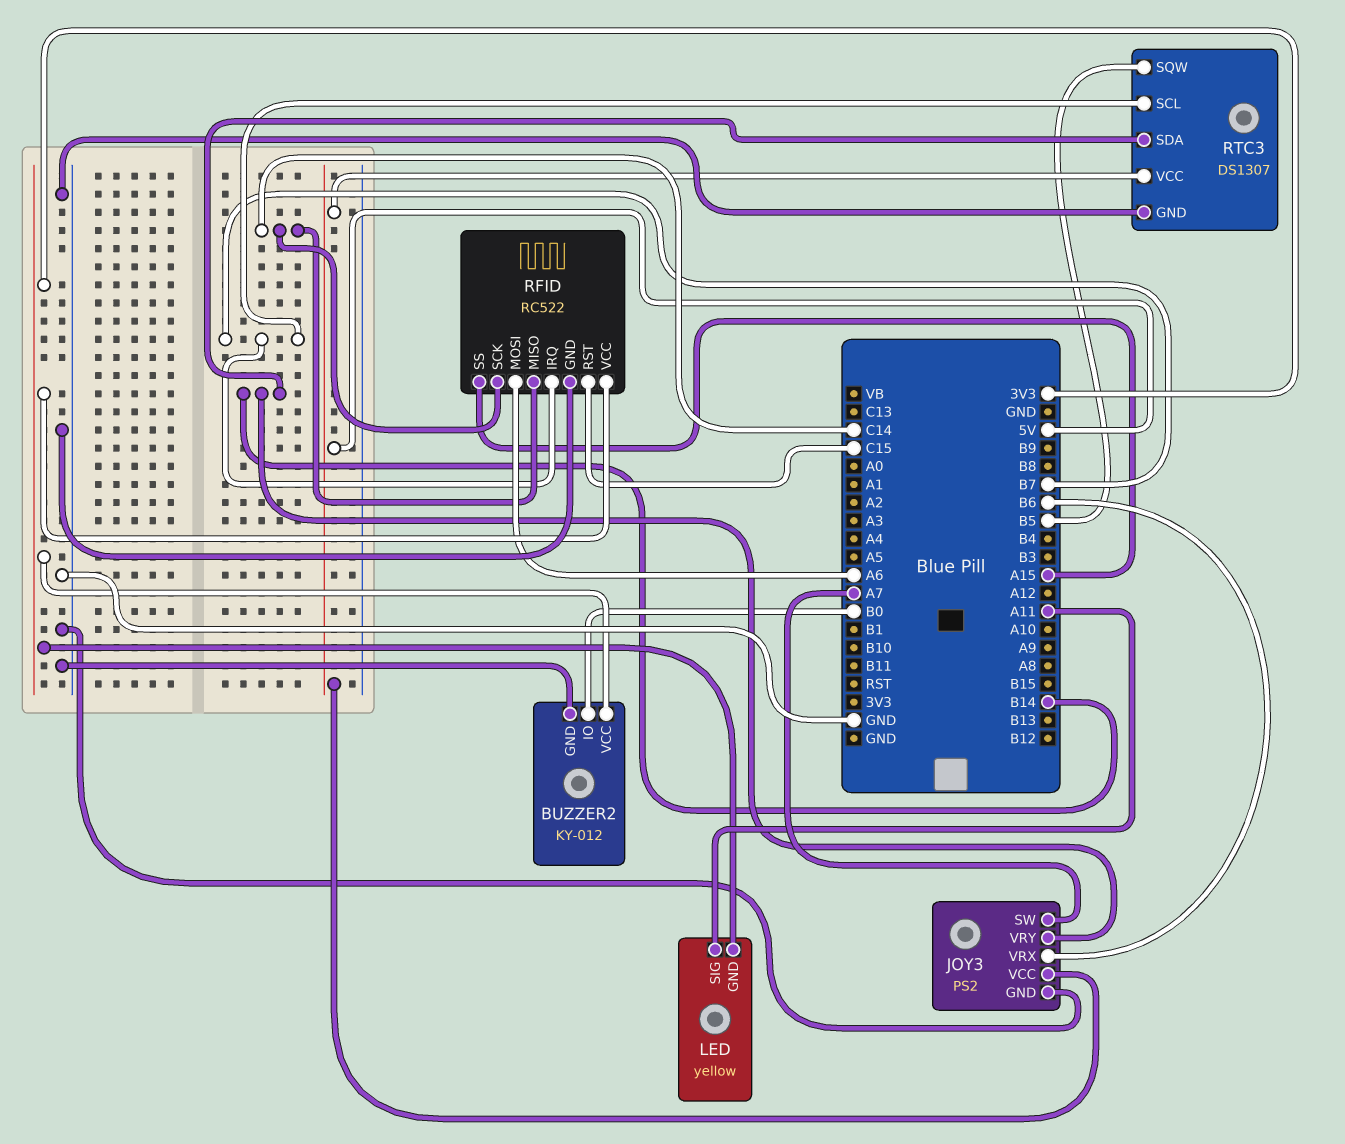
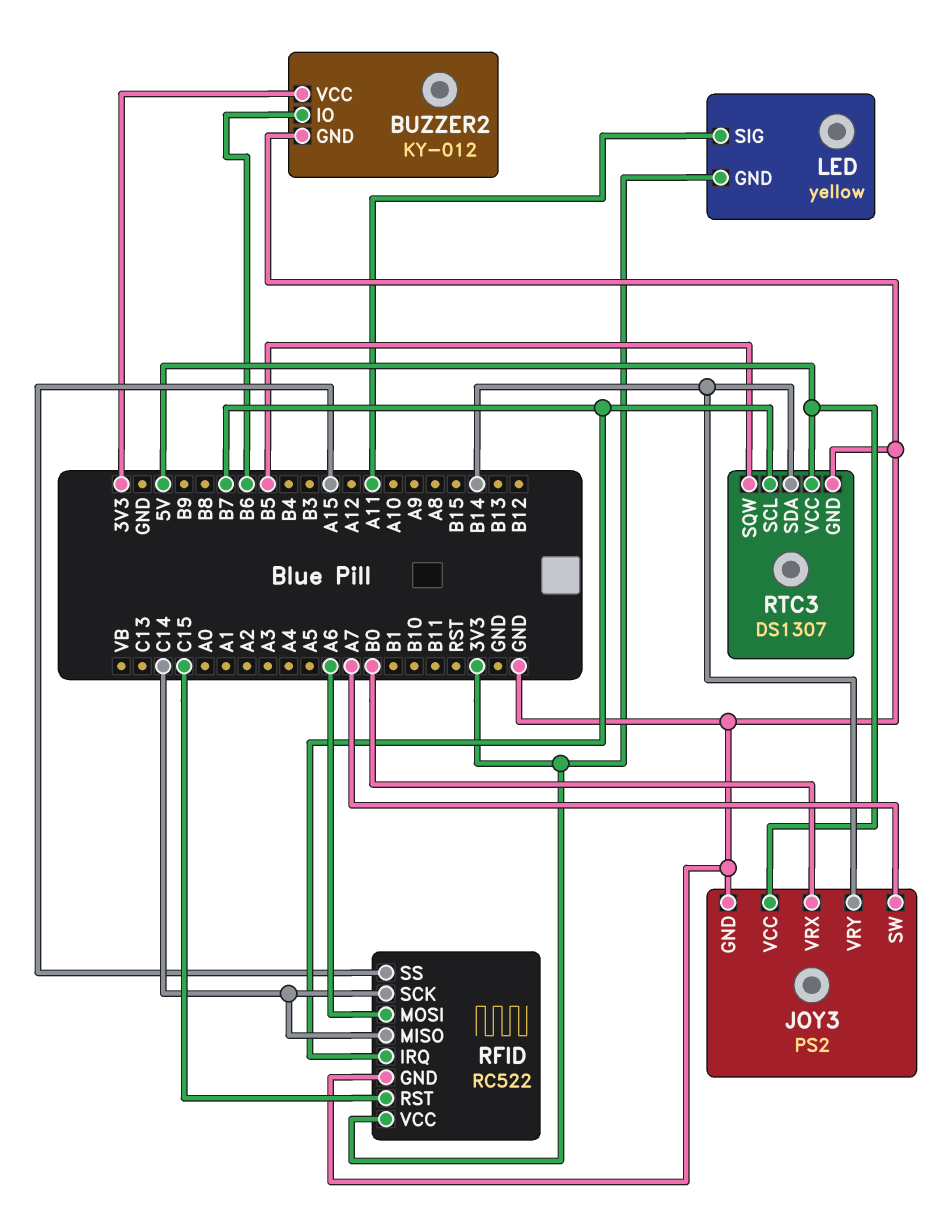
BUZZER2 pin IO: B0 -> B6
JOY3 pin VRX: B6 -> B0

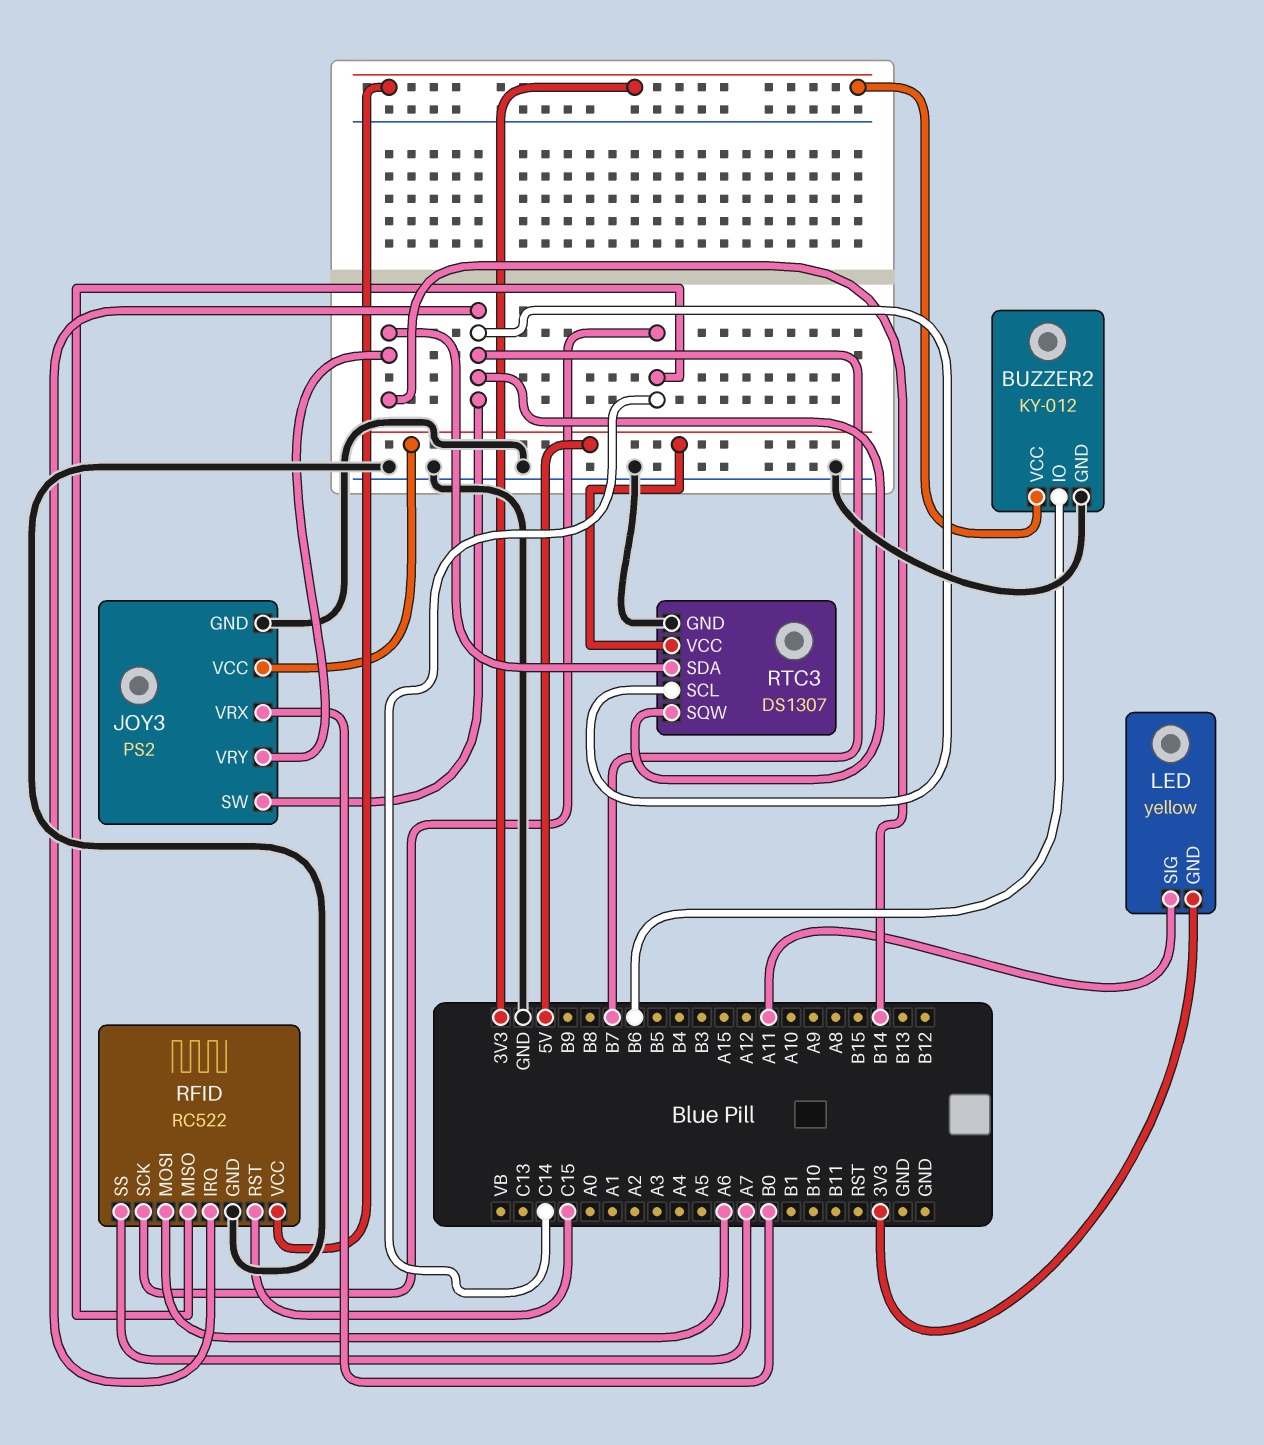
JOY3 pin SW: A7 -> B7
RFID pin SS: A15 -> A7
RTC3 pin SQW: B5 -> B7

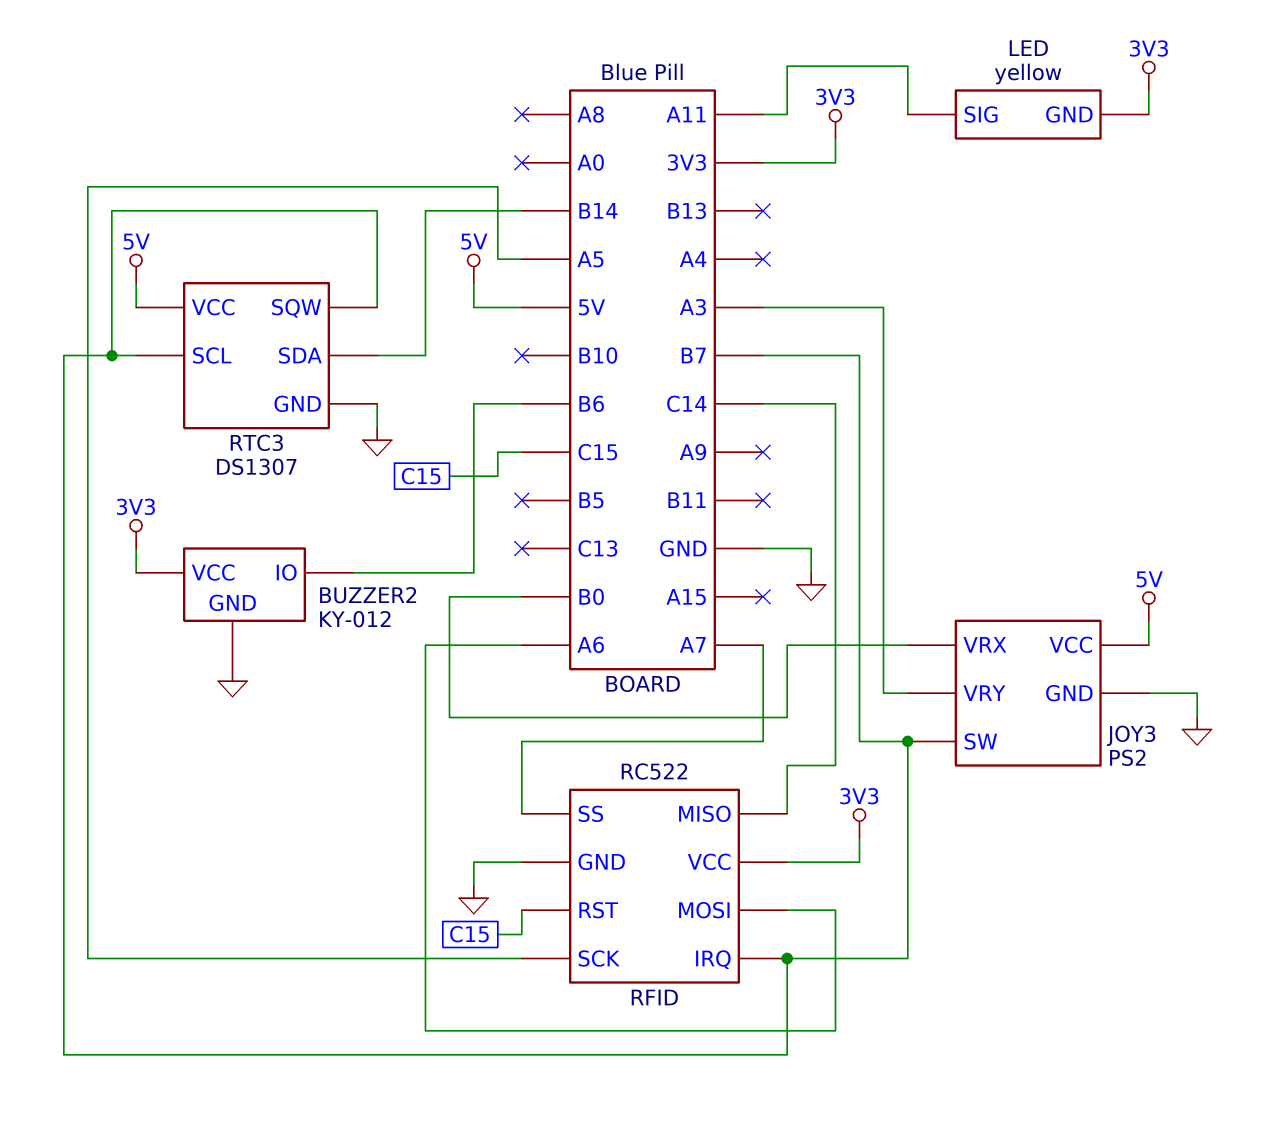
JOY3 pin VRY: B14 -> A3
RFID pin SCK: C14 -> A5

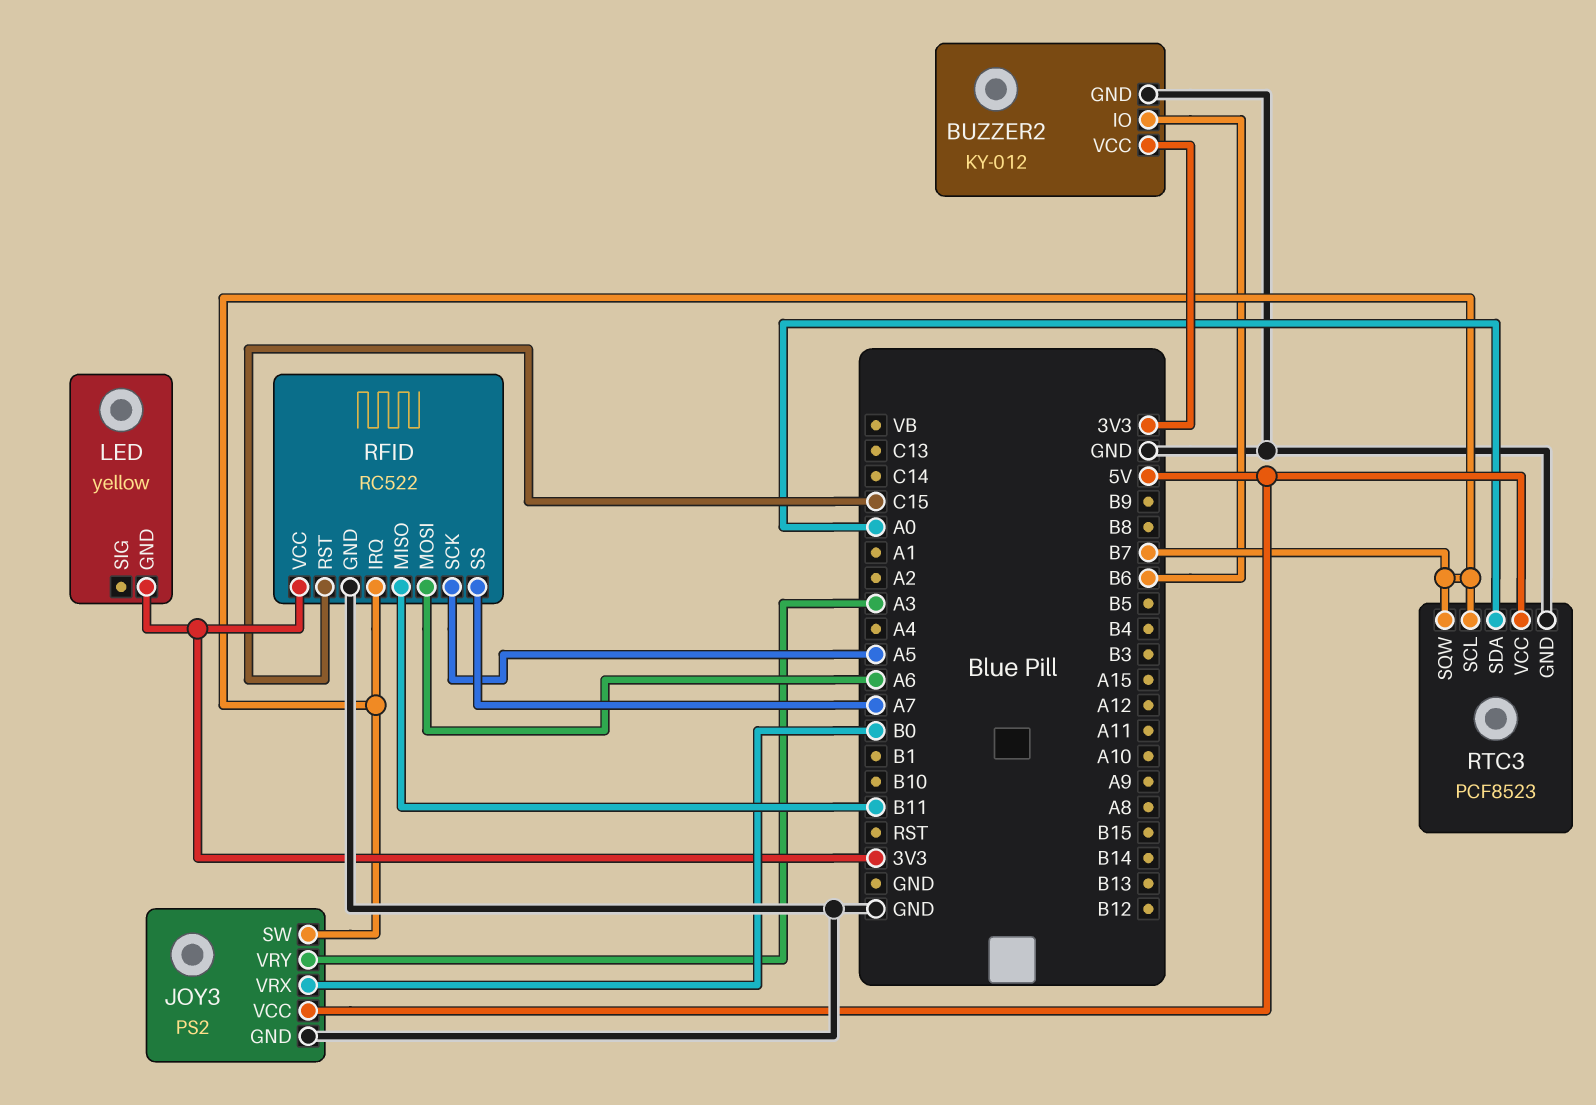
LED pin SIG: A11 -> none
RFID pin MISO: C14 -> B11
RTC3: DS1307 -> PCF8523
RTC3 pin SDA: B14 -> A0

